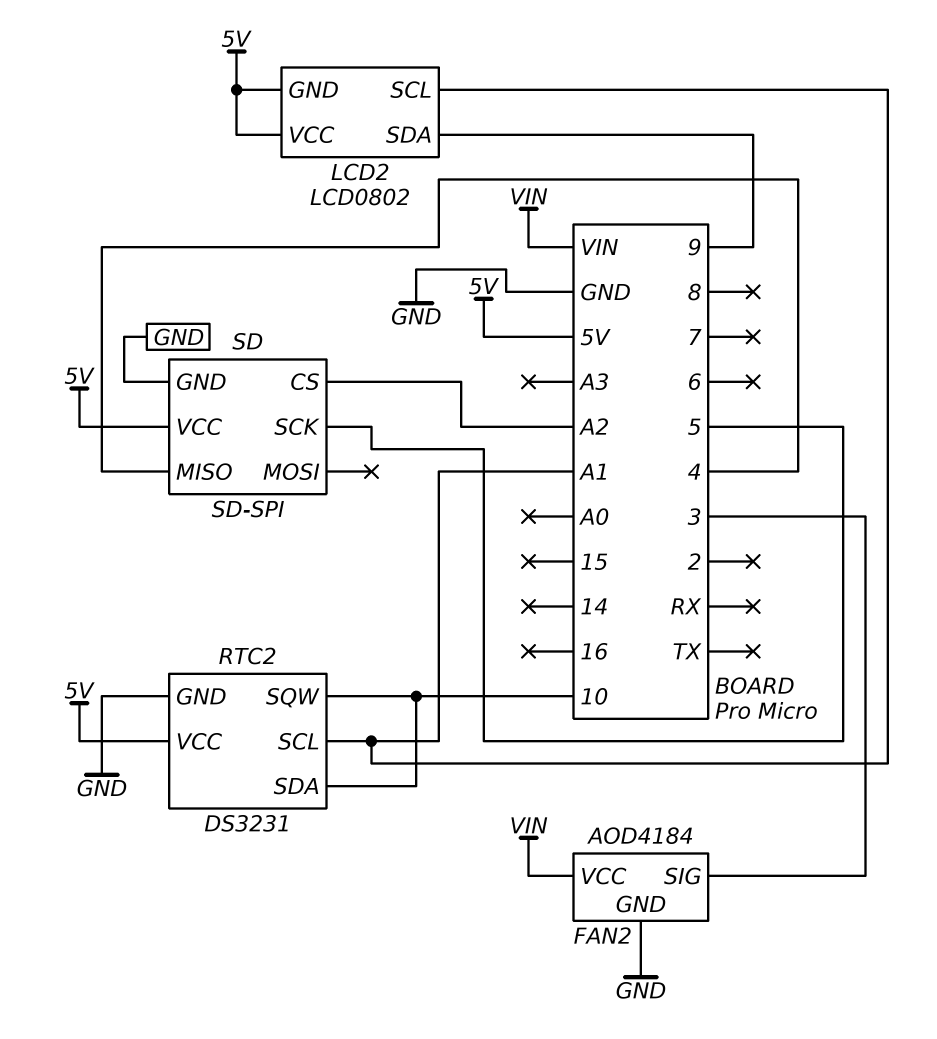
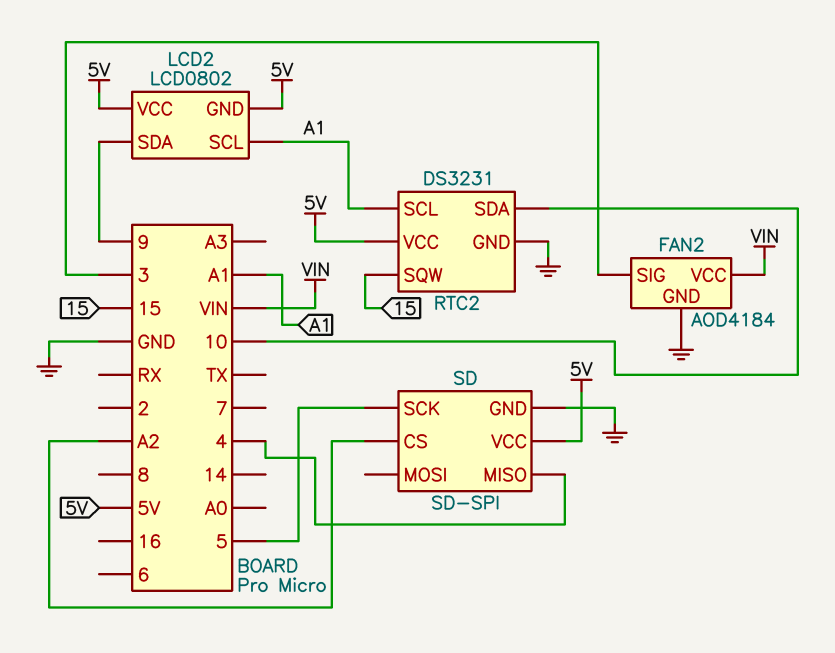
RTC2 pin SQW: 10 -> 15

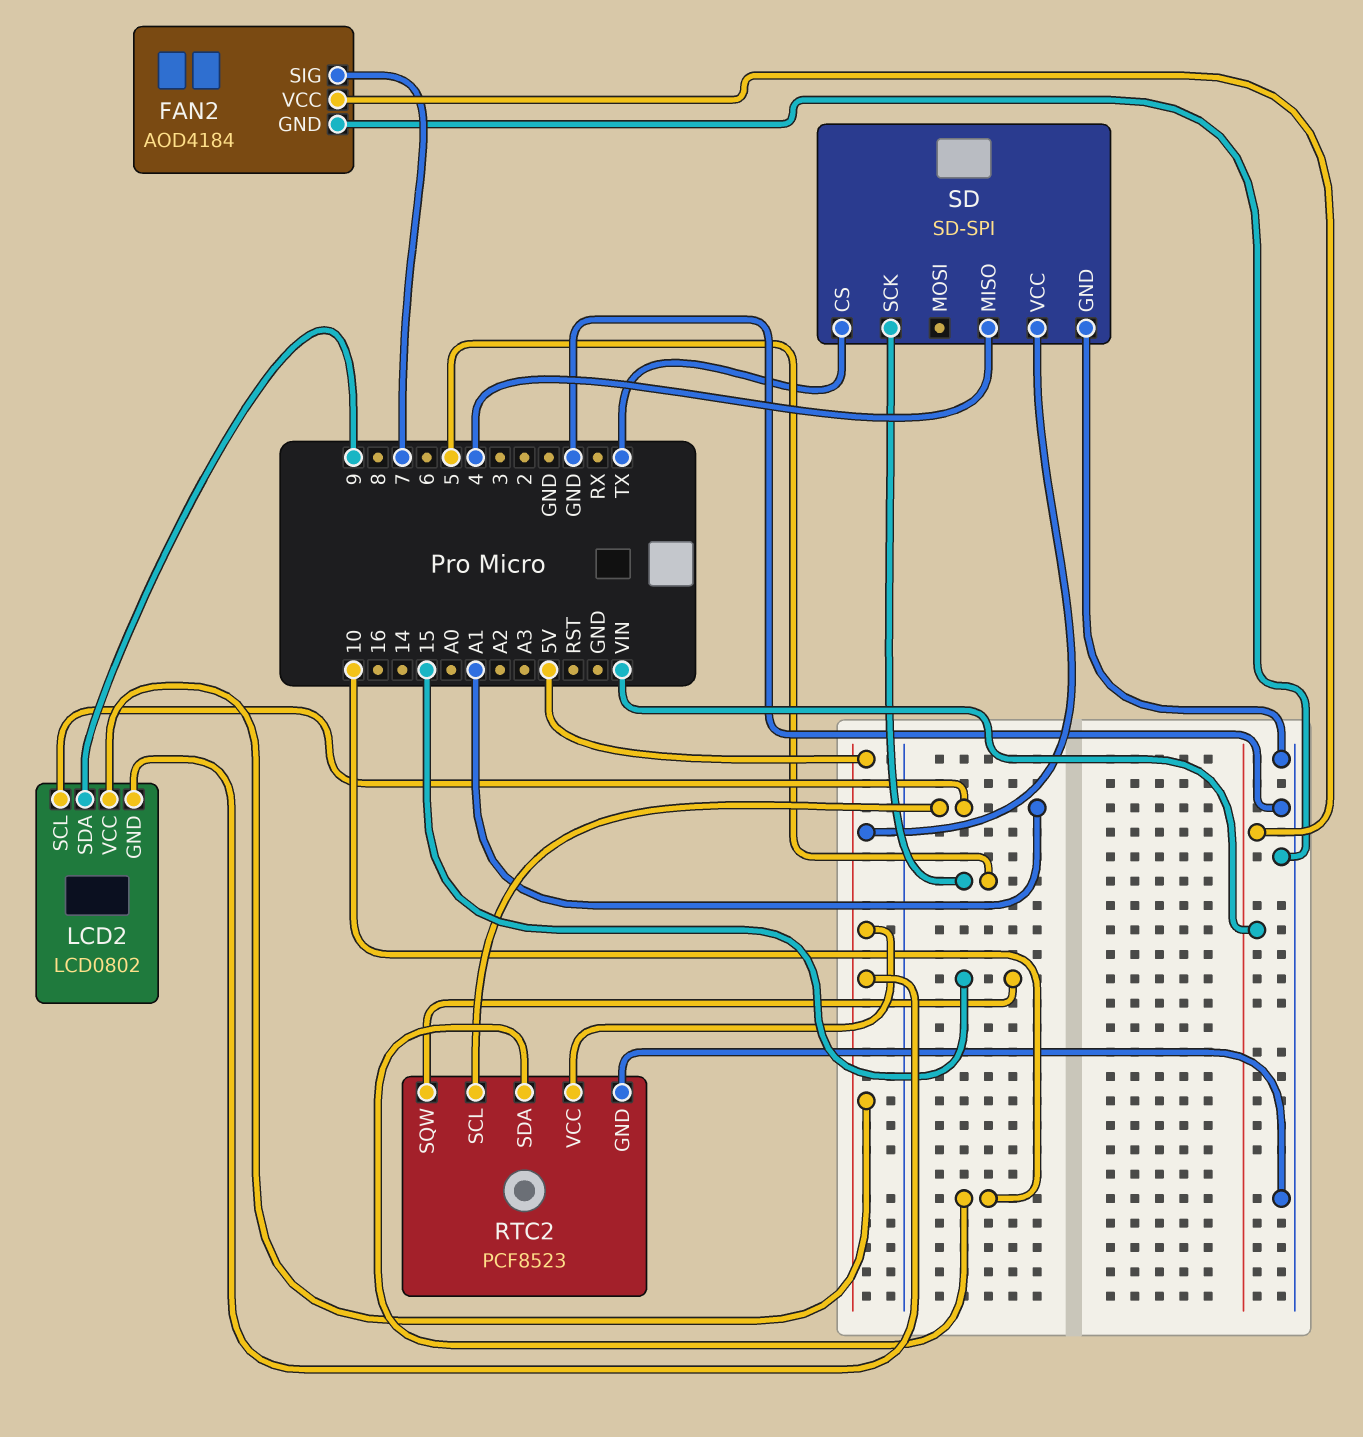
FAN2 pin SIG: 3 -> 7
RTC2: DS3231 -> PCF8523
SD pin CS: A2 -> TX

